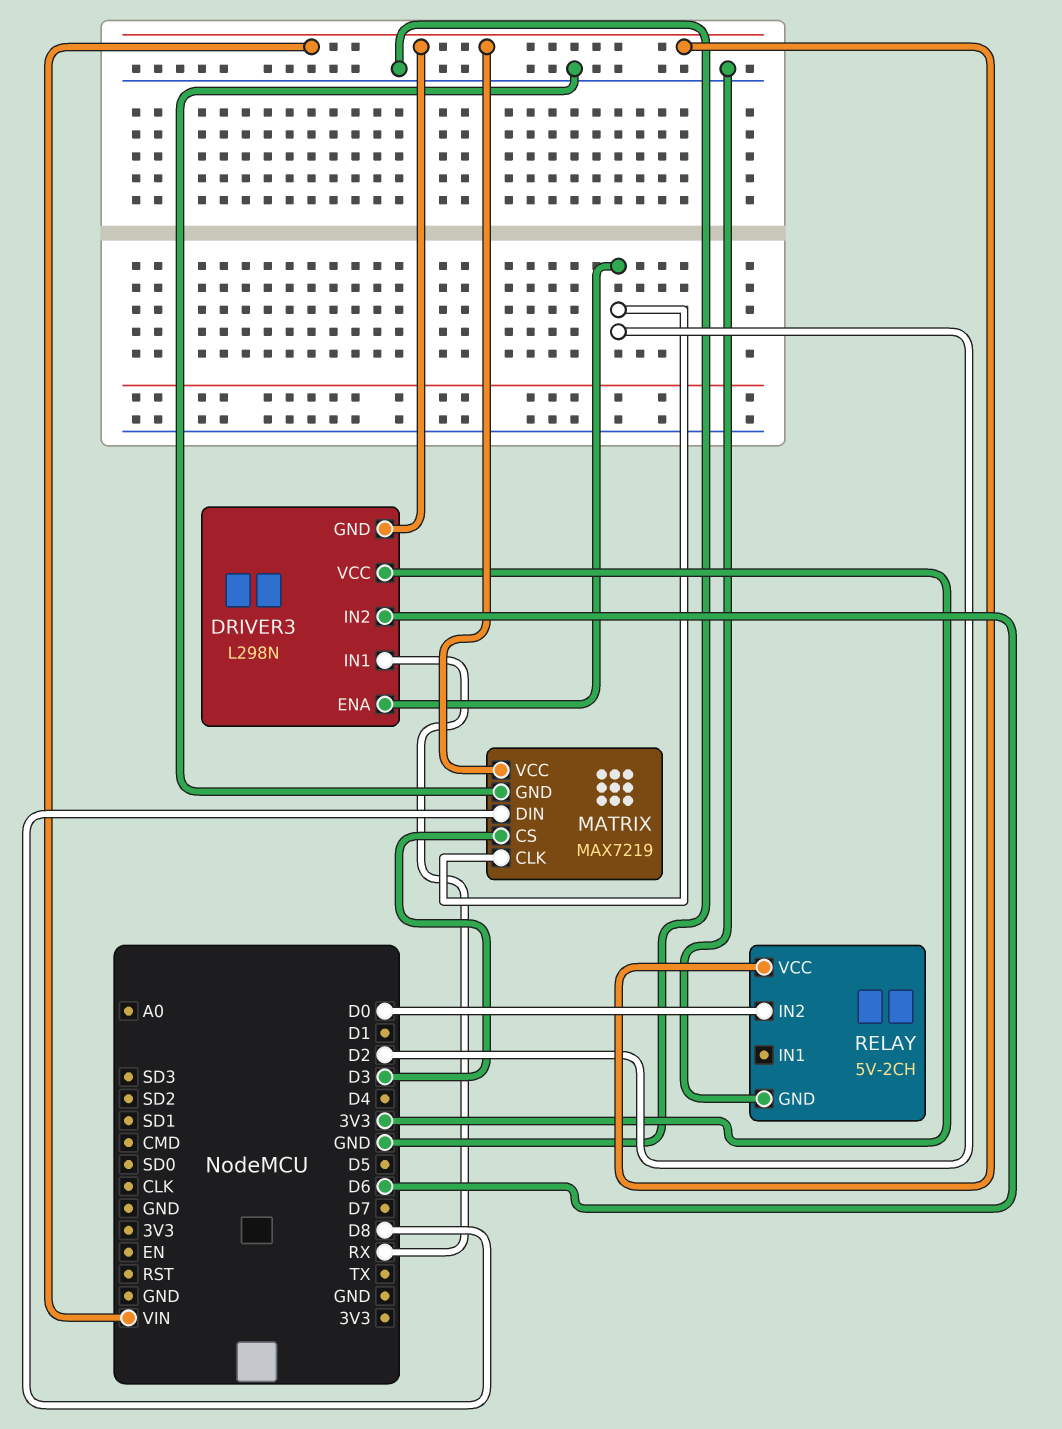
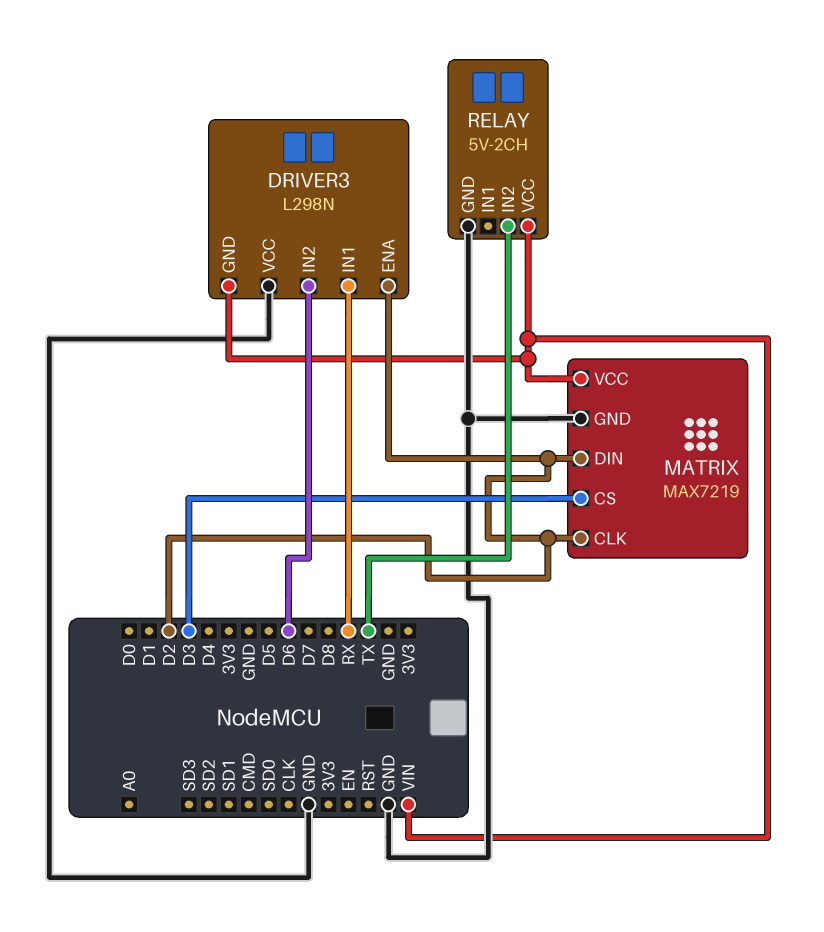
DRIVER3 pin VCC: 3V3 -> GND
MATRIX pin DIN: D8 -> D2
RELAY pin IN2: D0 -> TX

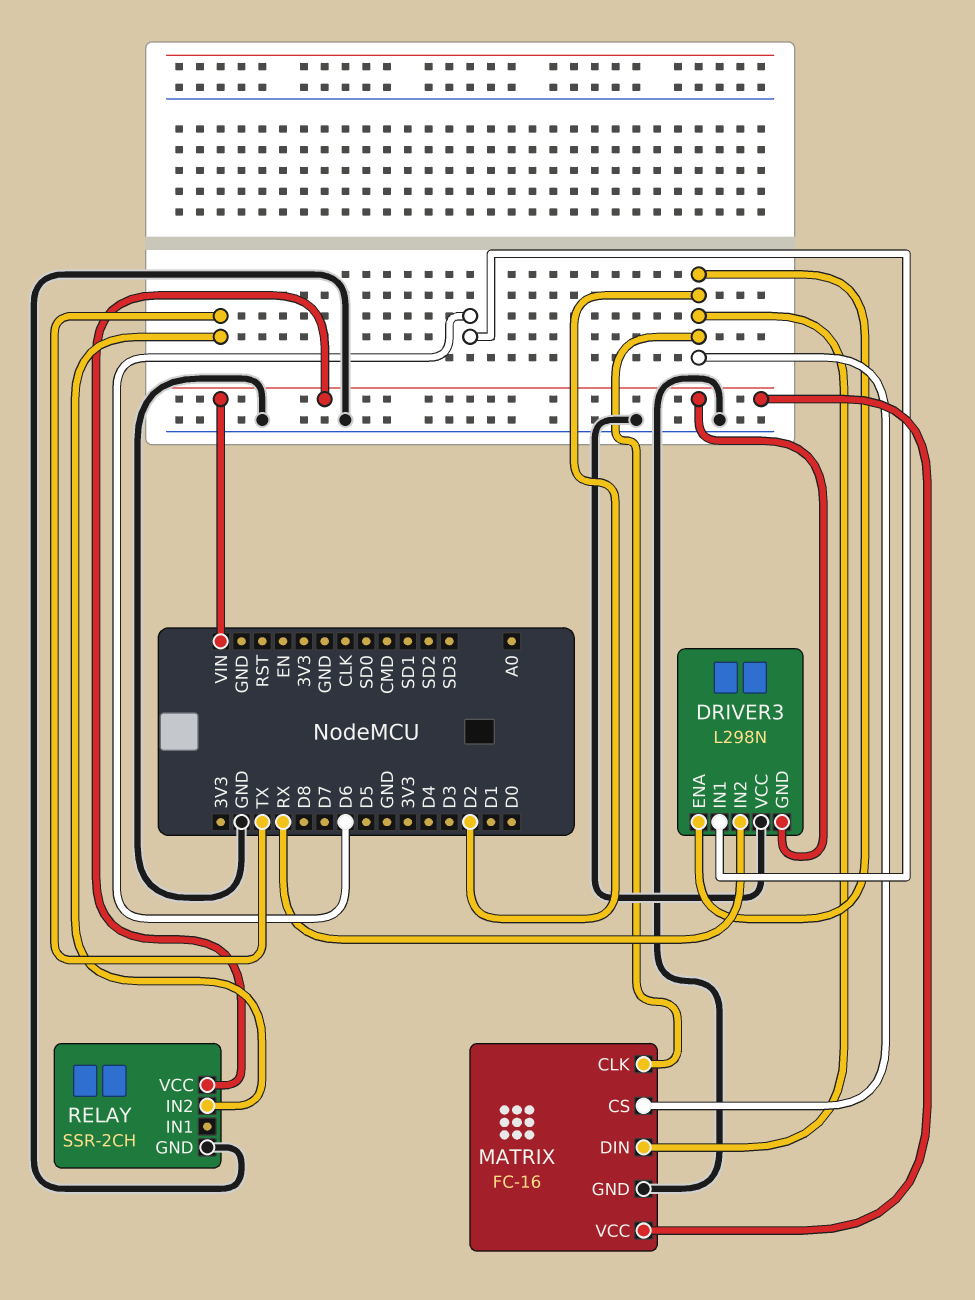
DRIVER3 pin IN1: RX -> D6
DRIVER3 pin IN2: D6 -> RX
MATRIX: MAX7219 -> FC-16
MATRIX pin CS: D3 -> D2
RELAY: 5V-2CH -> SSR-2CH

